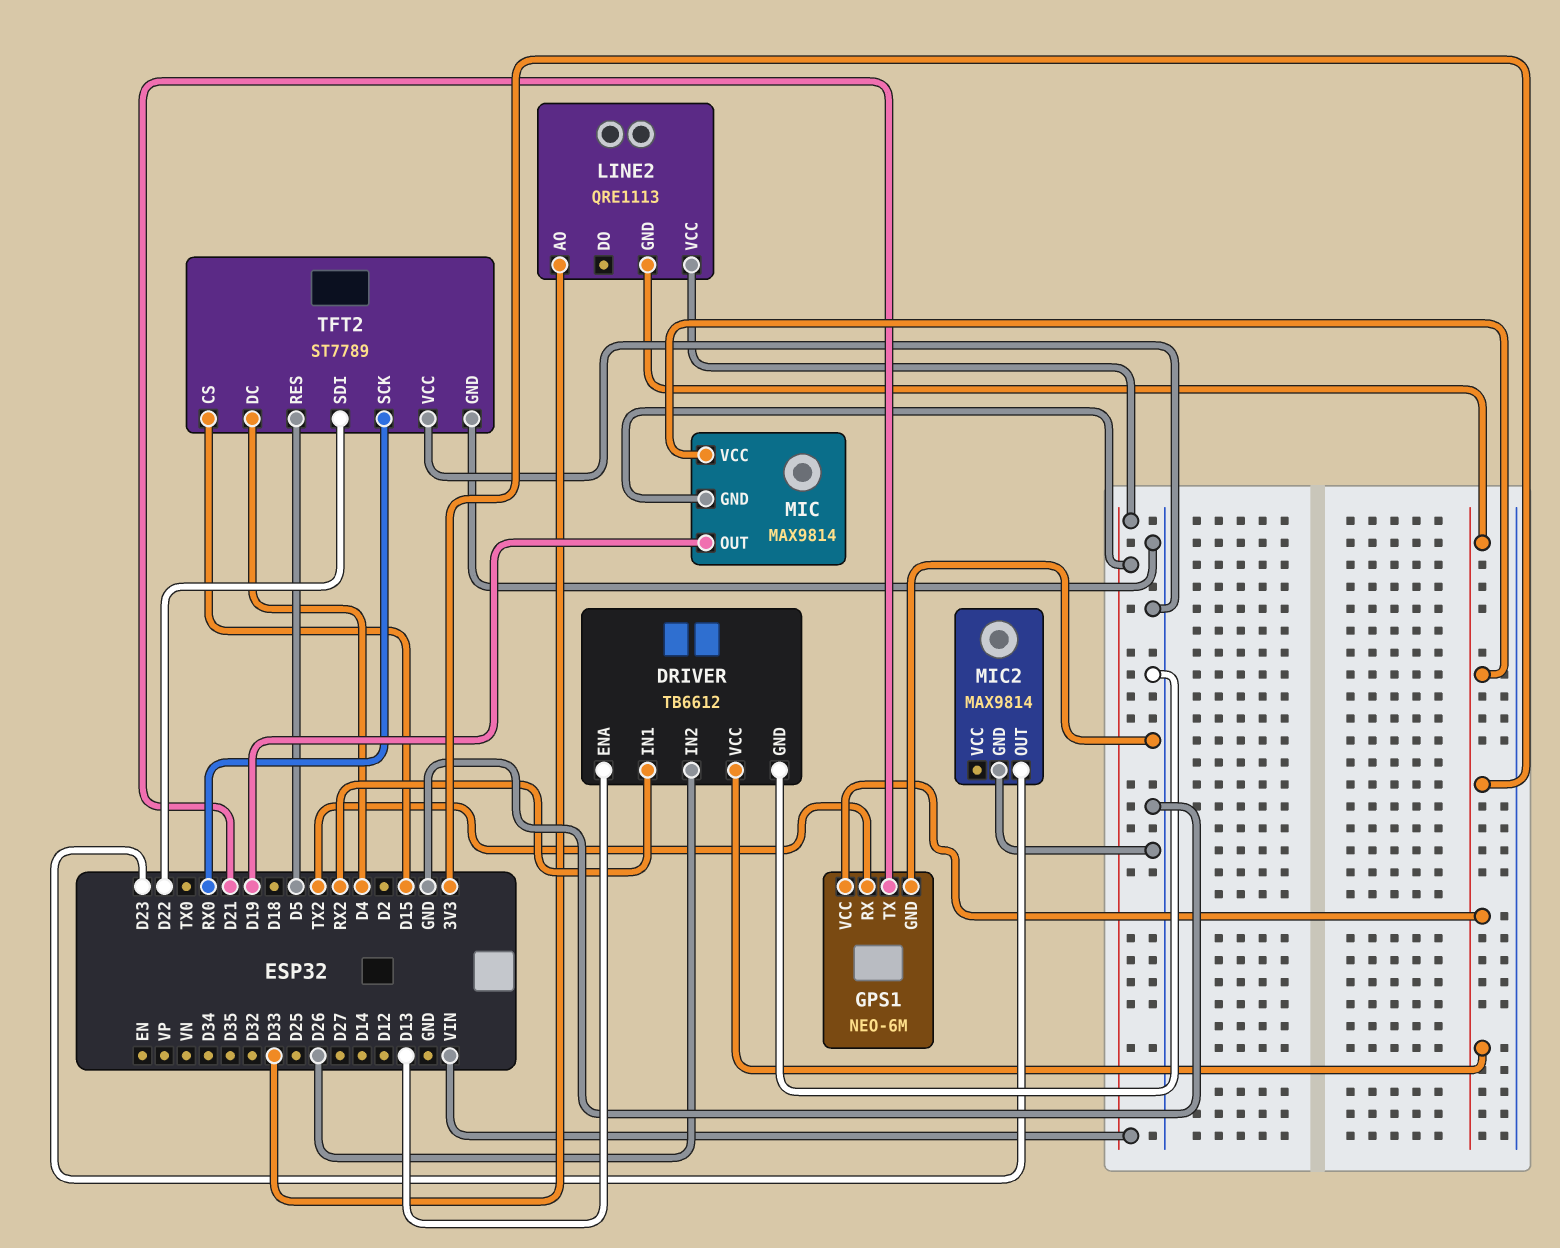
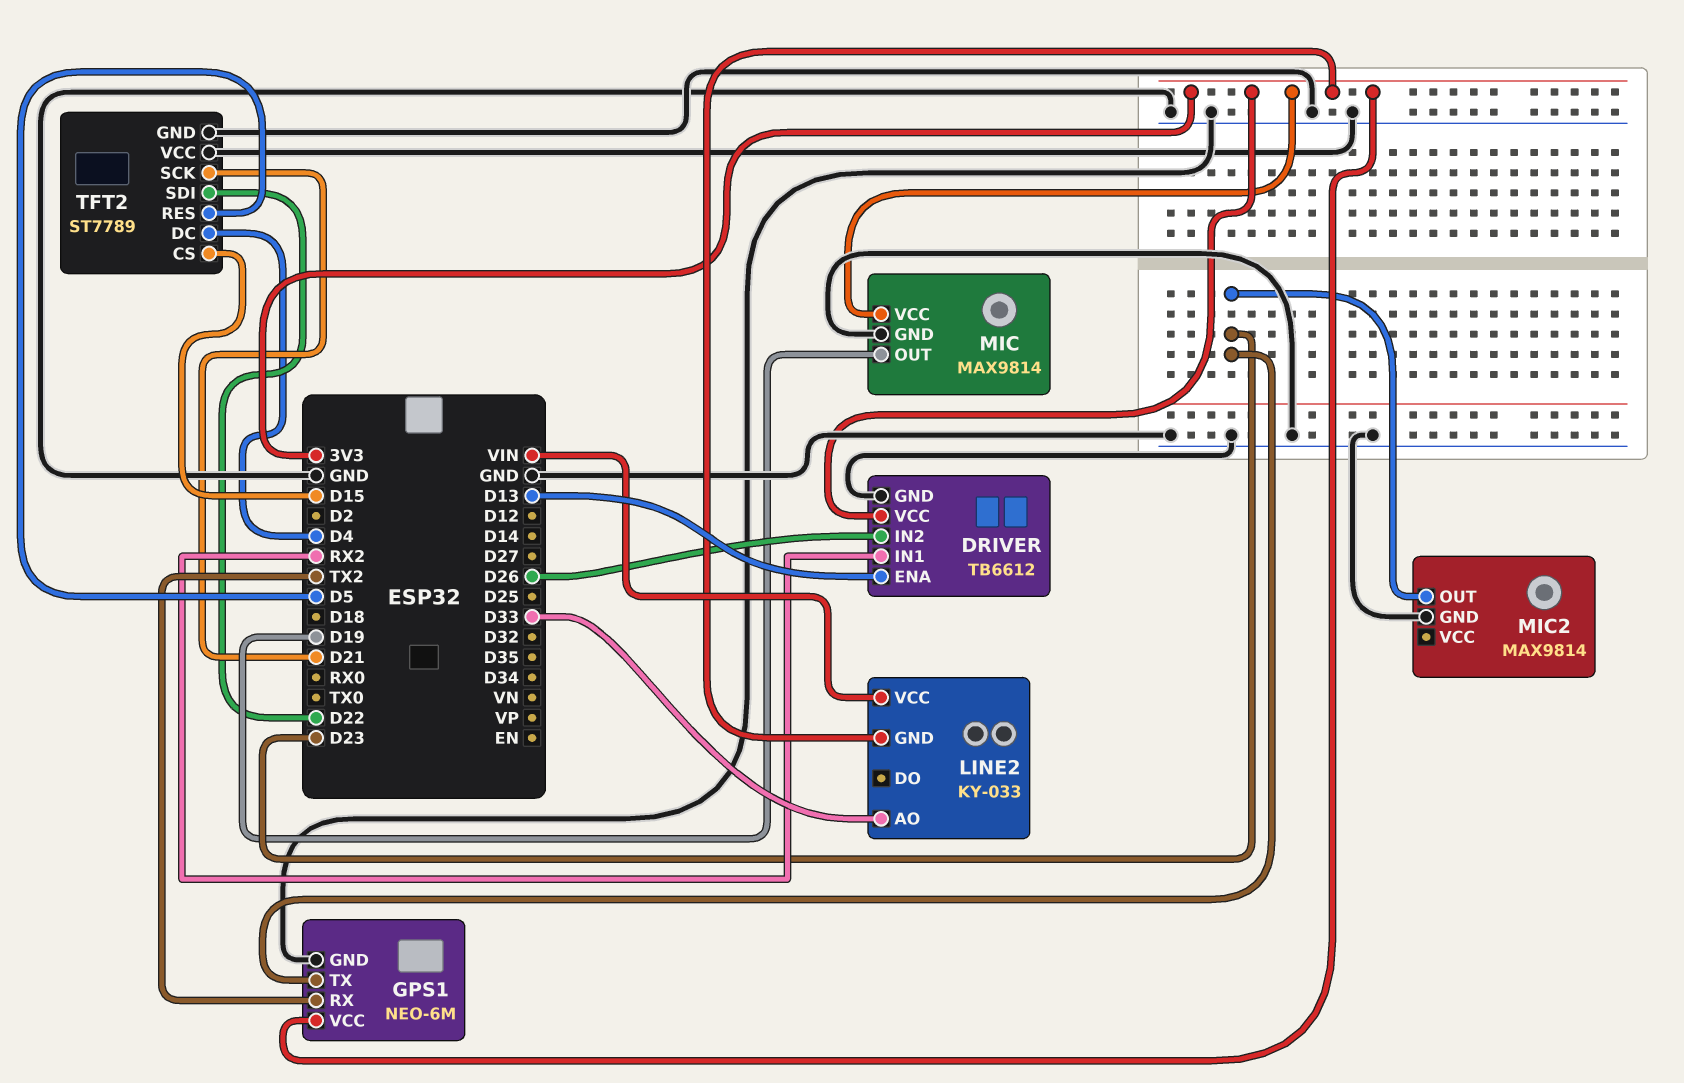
GPS1 pin TX: D21 -> D23
LINE2: QRE1113 -> KY-033
MIC pin GND: VIN -> GND
TFT2 pin SCK: RX0 -> D21

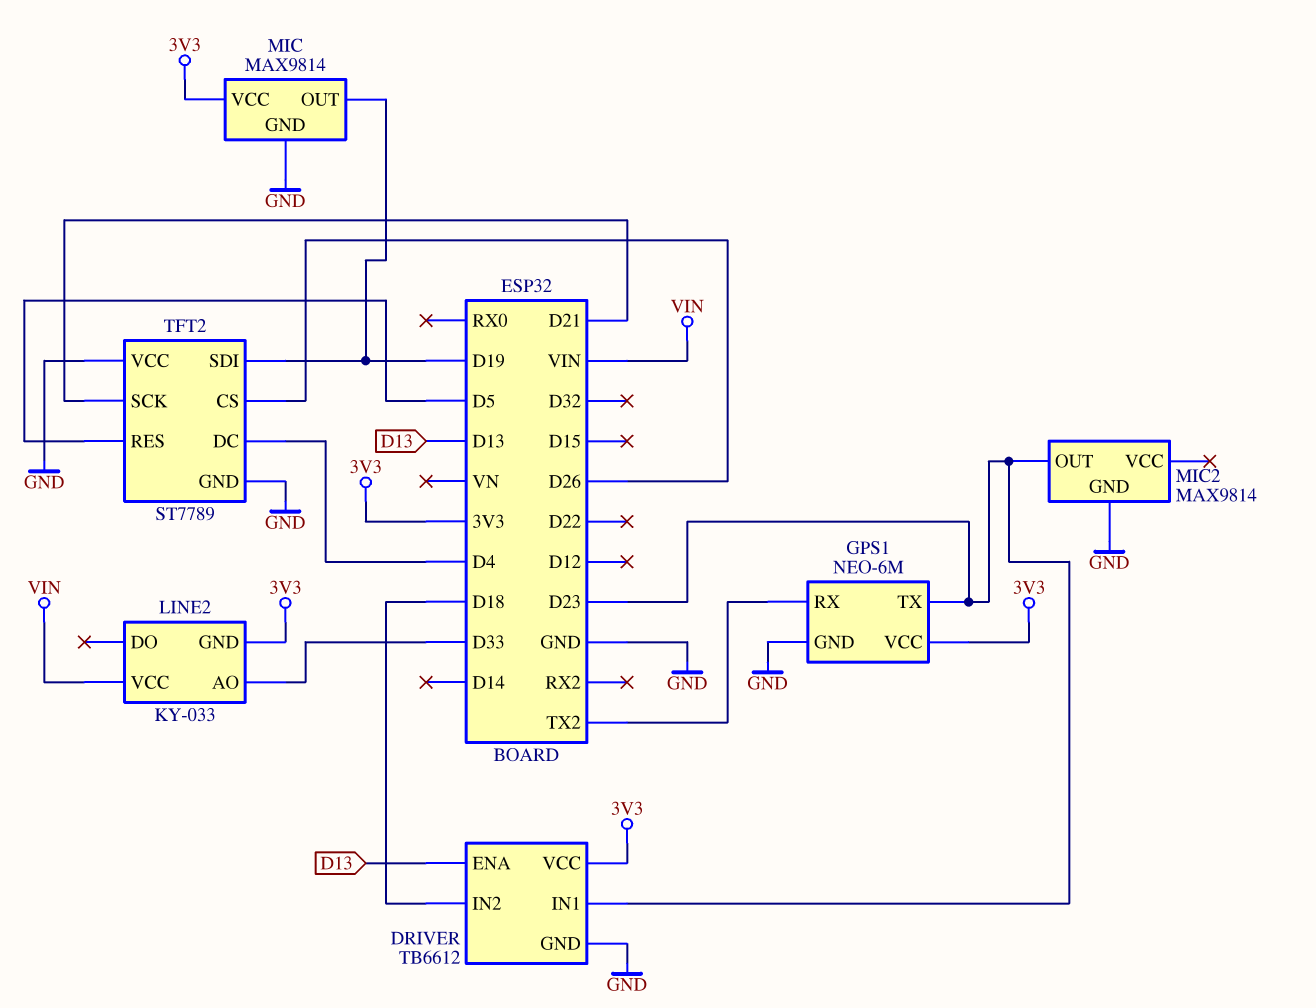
DRIVER pin IN1: RX2 -> D23
DRIVER pin IN2: D26 -> D18
TFT2 pin CS: D15 -> D26
TFT2 pin SDI: D22 -> D19

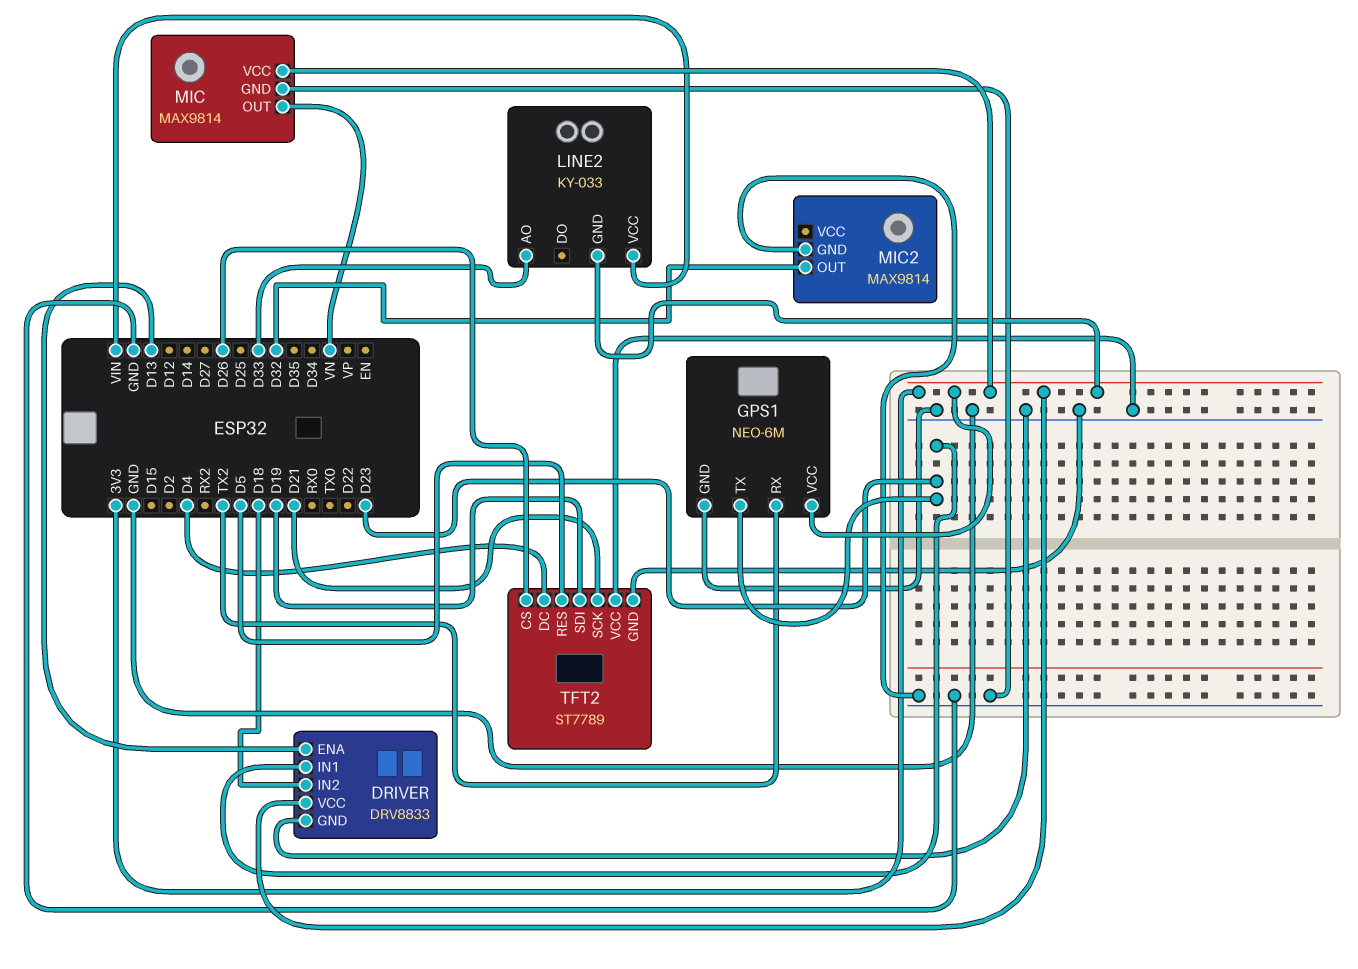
DRIVER: TB6612 -> DRV8833
MIC pin OUT: D19 -> VN
MIC2 pin OUT: D23 -> D32

